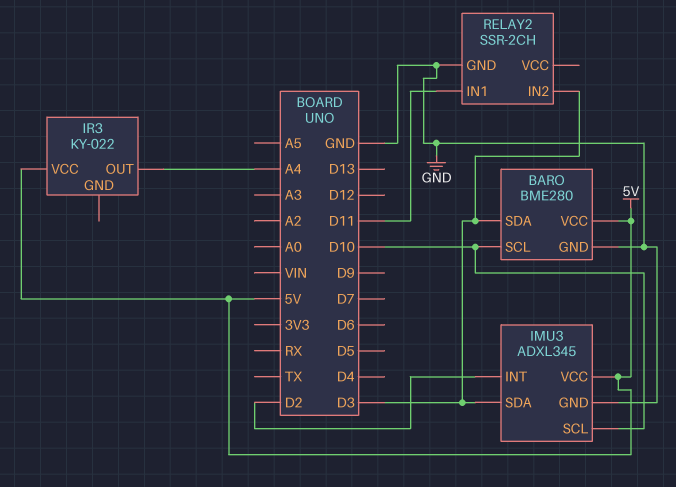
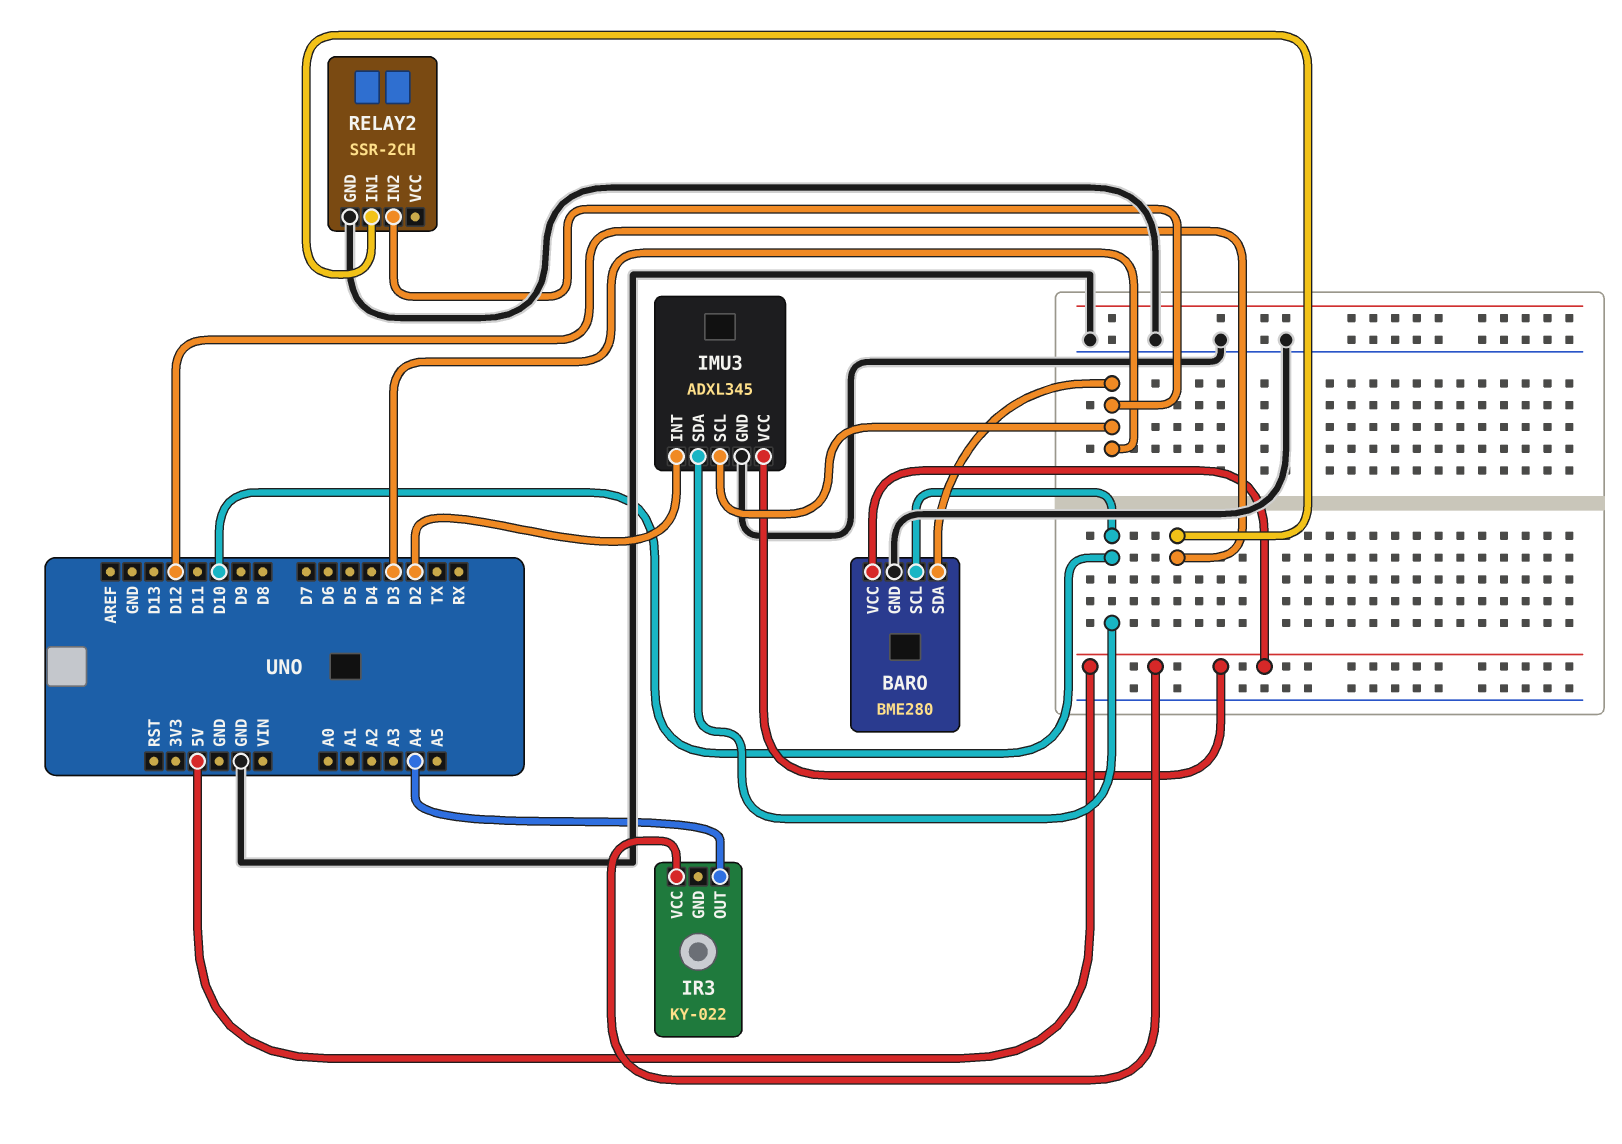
IMU3 pin SCL: D10 -> D3
IMU3 pin SDA: D3 -> D10
RELAY2 pin IN1: D11 -> D12

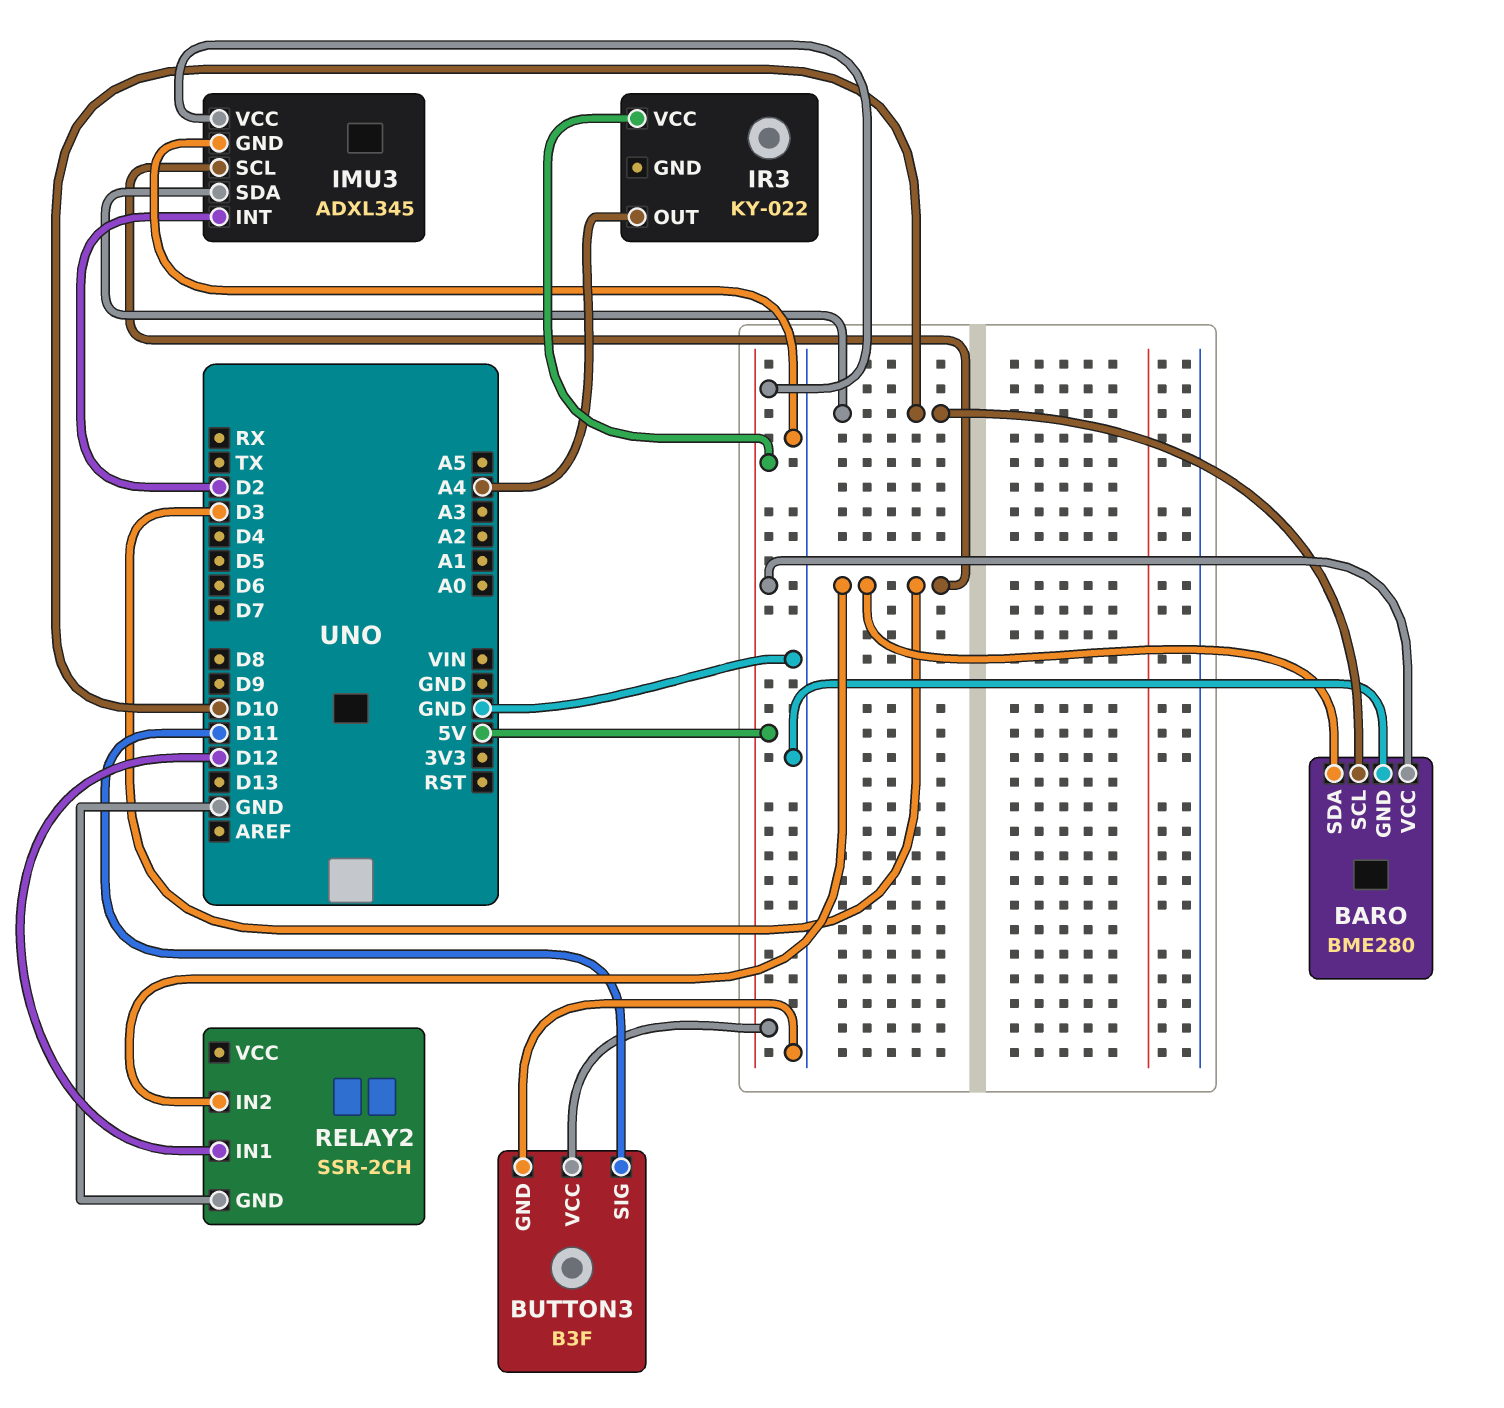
BUTTON3: none -> B3F
BUTTON3 pin GND: none -> GND
BUTTON3 pin SIG: none -> D11
BUTTON3 pin VCC: none -> 5V

